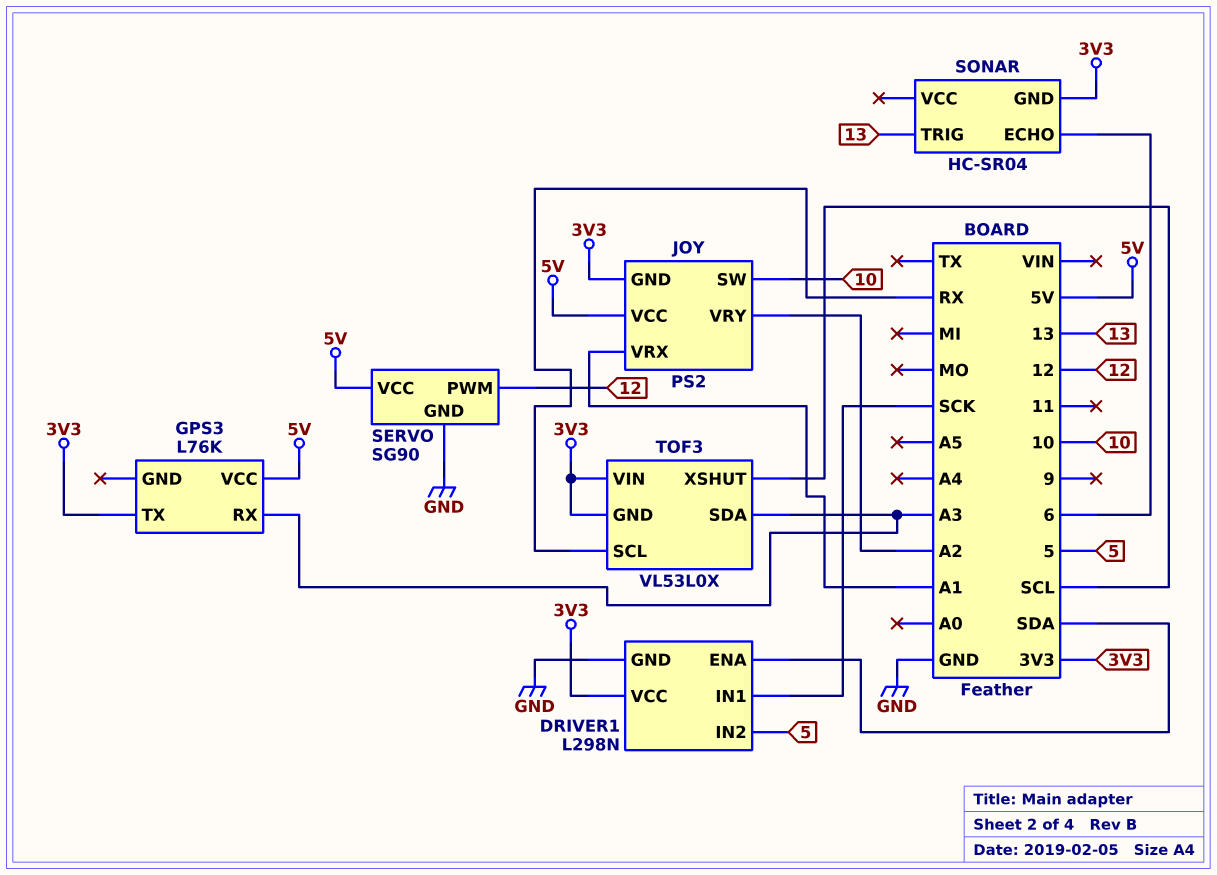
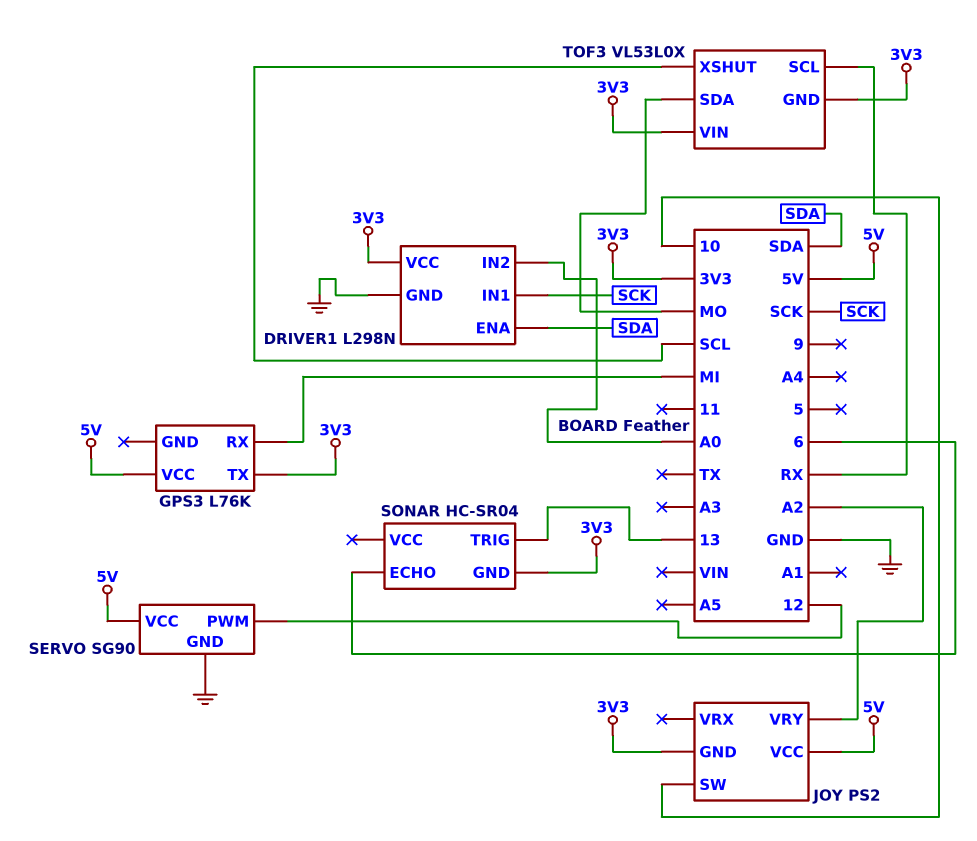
DRIVER1 pin IN2: 5 -> A0
GPS3 pin RX: A3 -> MI
JOY pin VRX: A1 -> none
TOF3 pin SDA: A3 -> MO

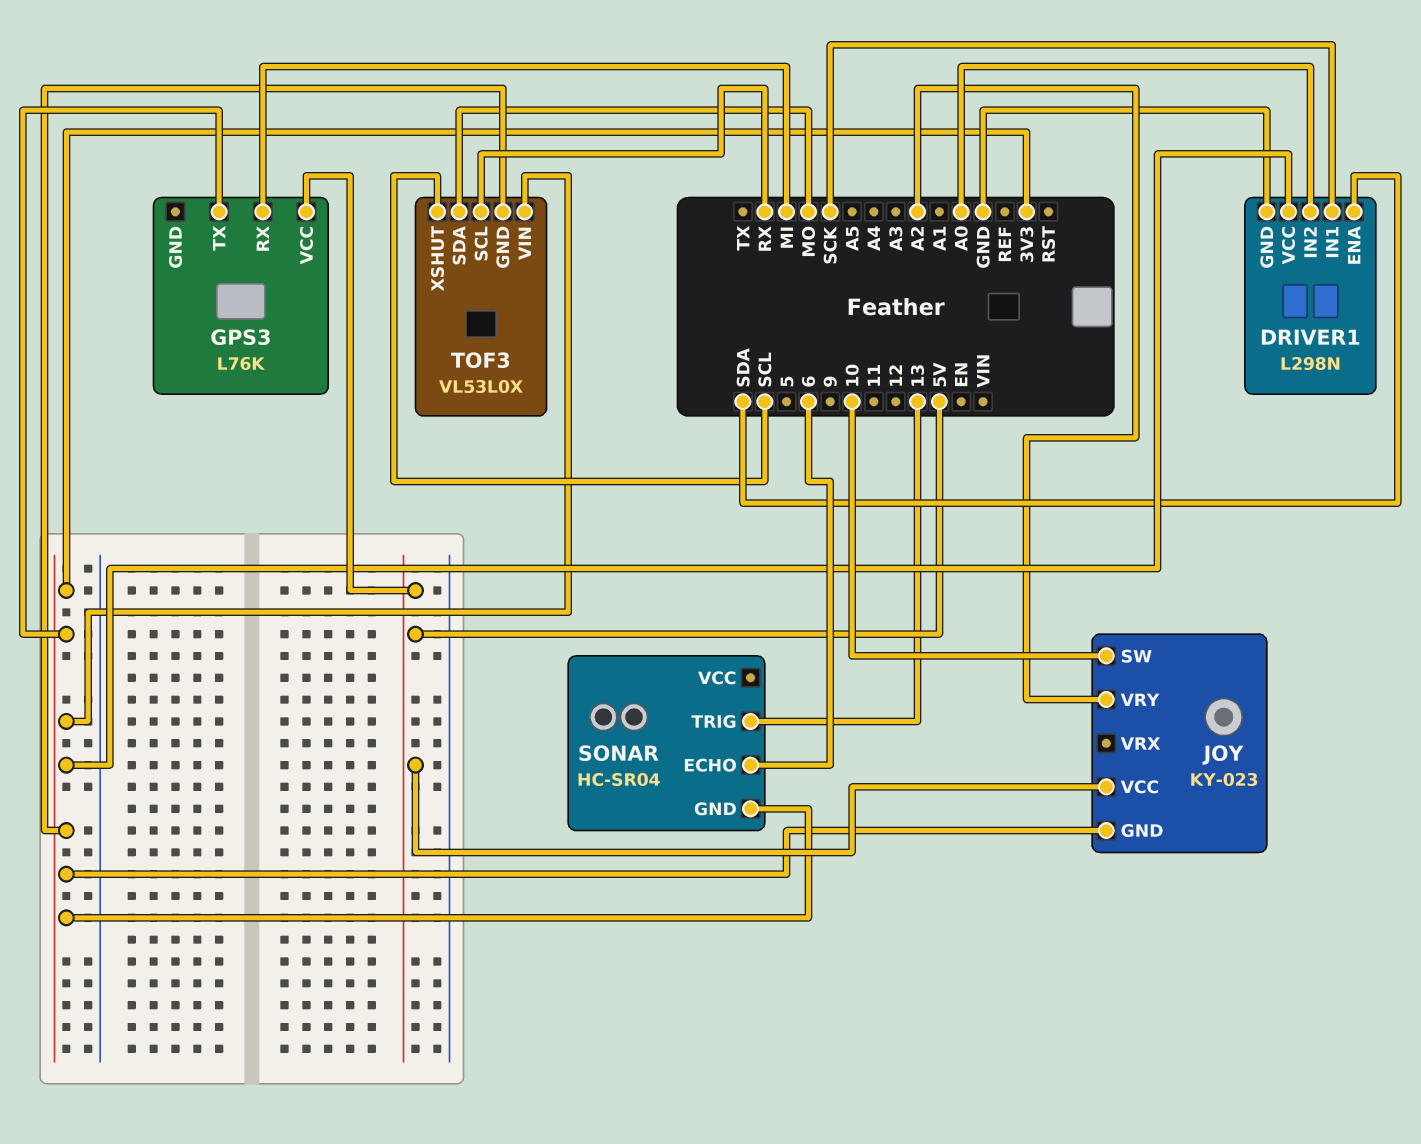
JOY: PS2 -> KY-023
SERVO: SG90 -> none
SERVO pin GND: GND -> none
SERVO pin PWM: 12 -> none
SERVO pin VCC: 5V -> none

